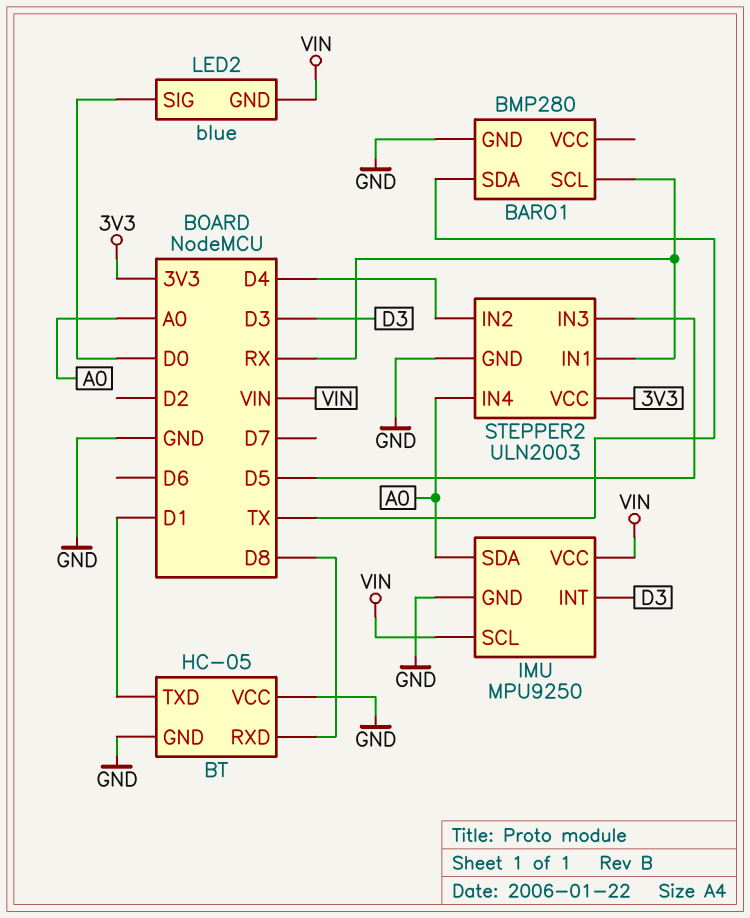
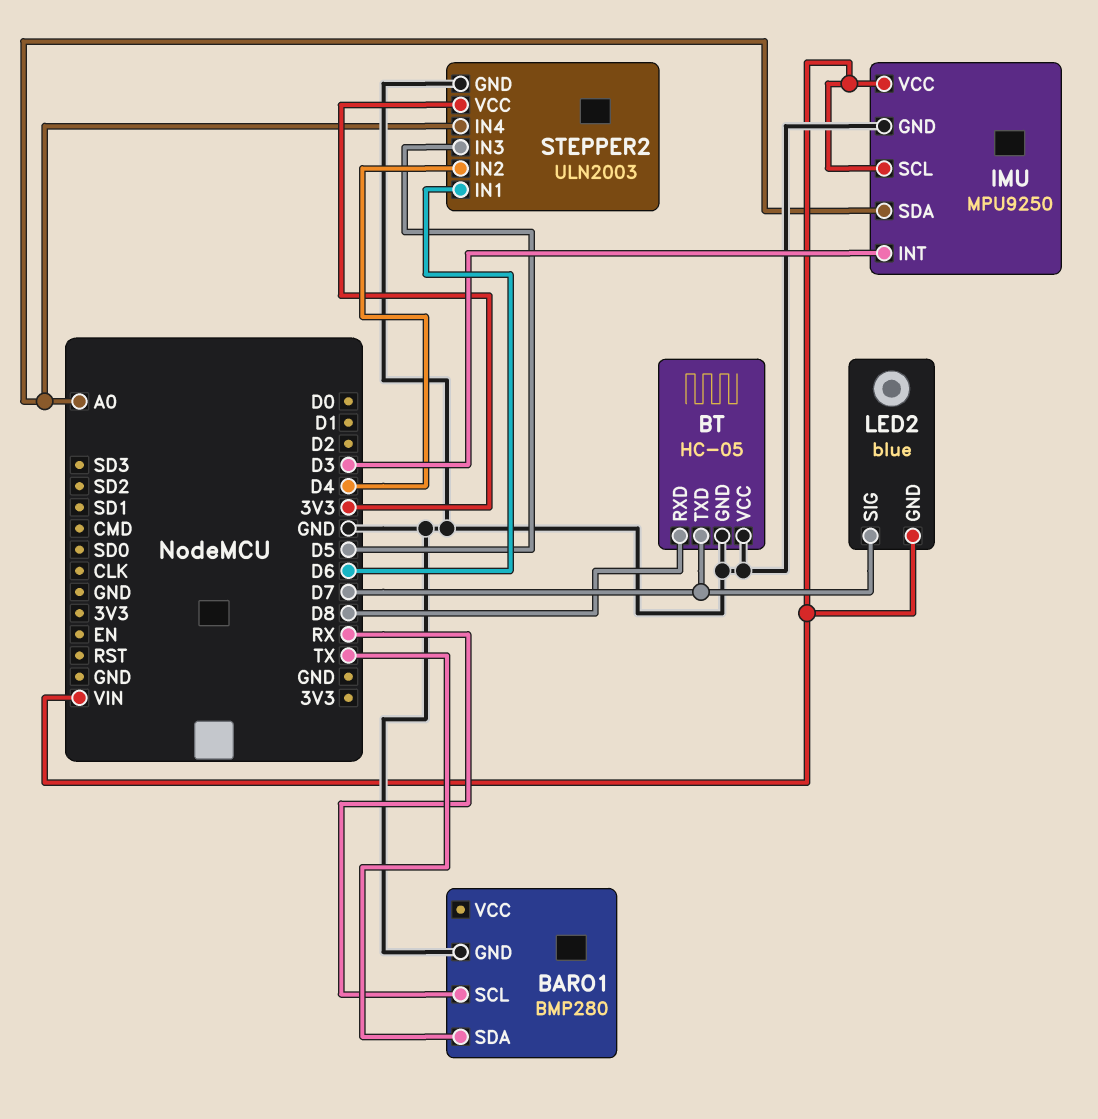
BT pin TXD: D1 -> D7
LED2 pin SIG: D0 -> D7
STEPPER2 pin IN1: RX -> D6

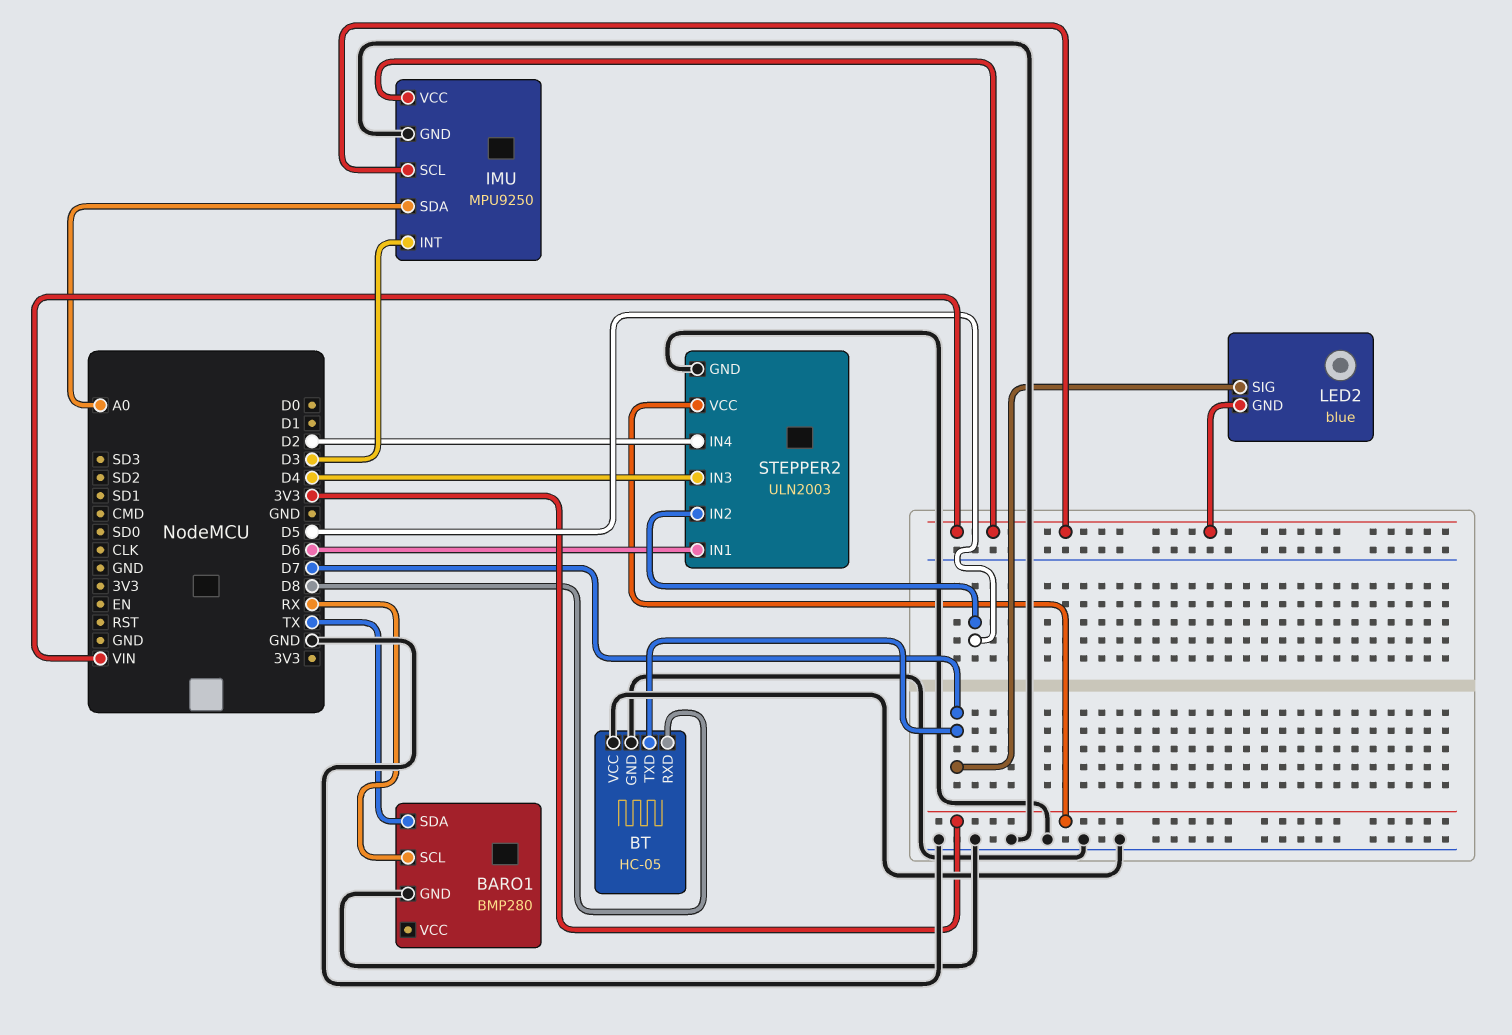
STEPPER2 pin IN2: D4 -> D5
STEPPER2 pin IN3: D5 -> D4
STEPPER2 pin IN4: A0 -> D2

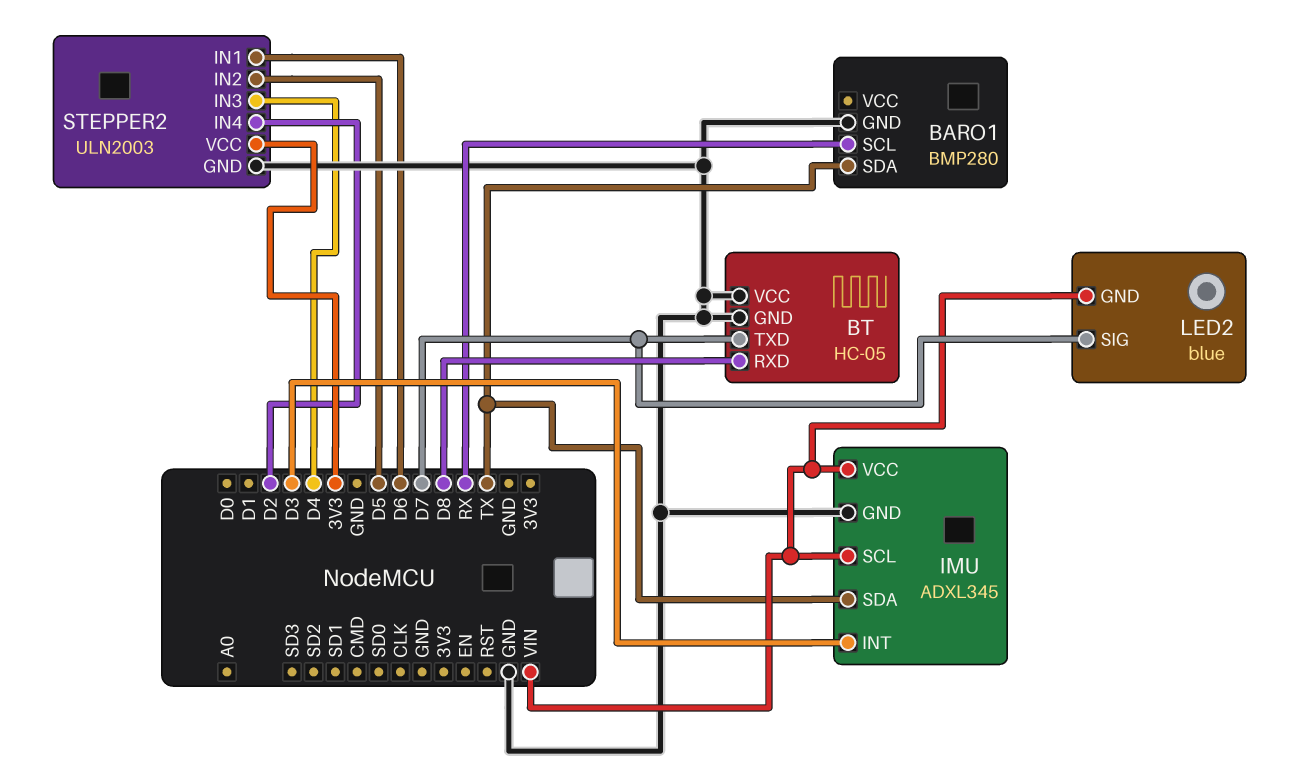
IMU: MPU9250 -> ADXL345
IMU pin SDA: A0 -> TX

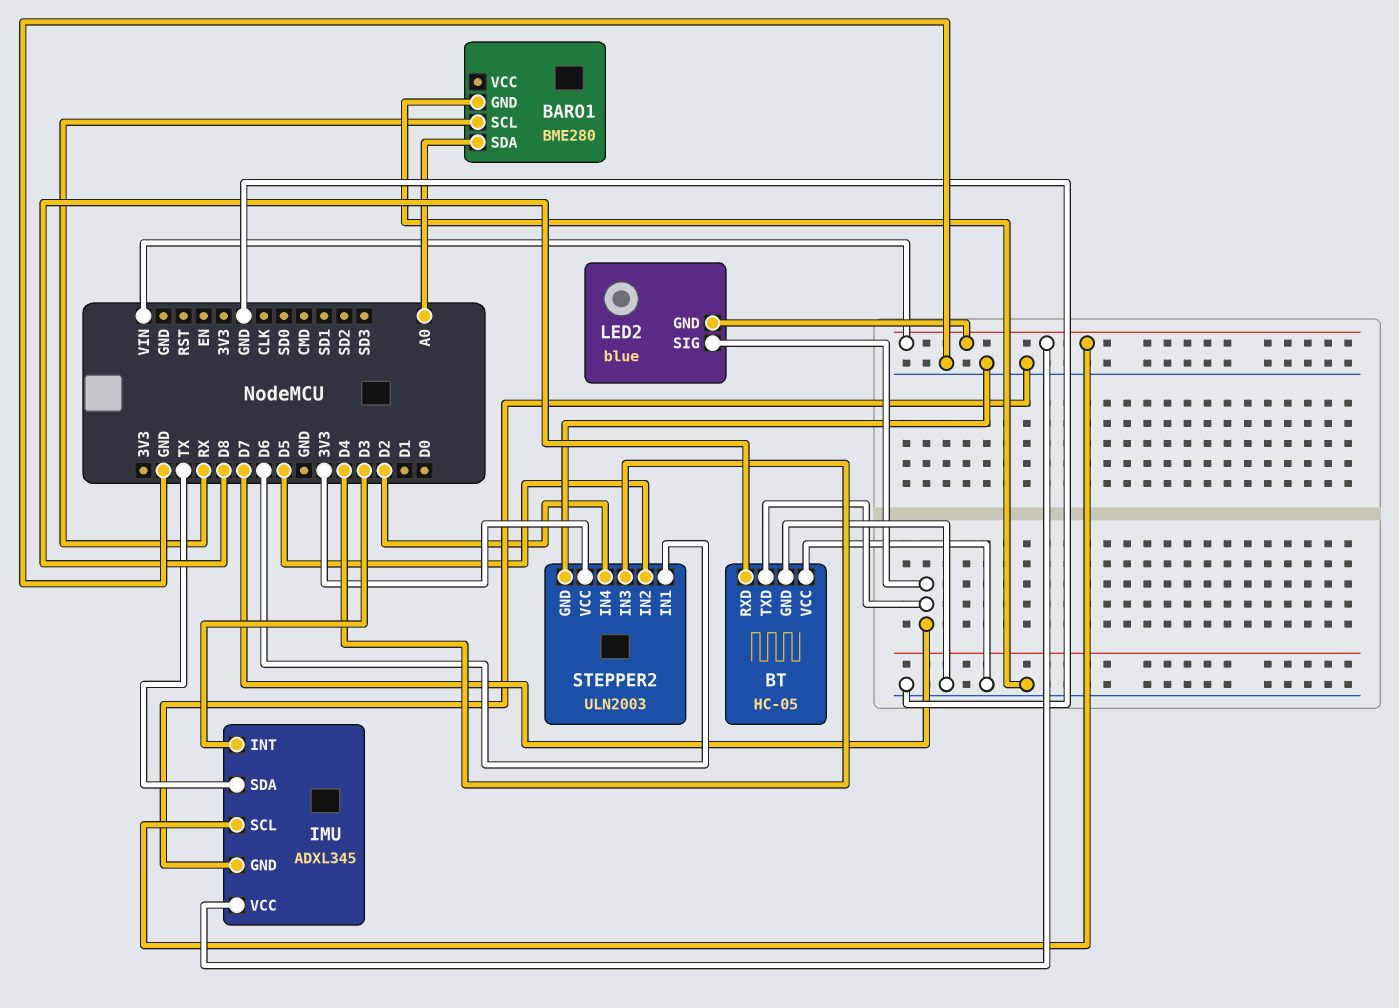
BARO1: BMP280 -> BME280
BARO1 pin SDA: TX -> A0

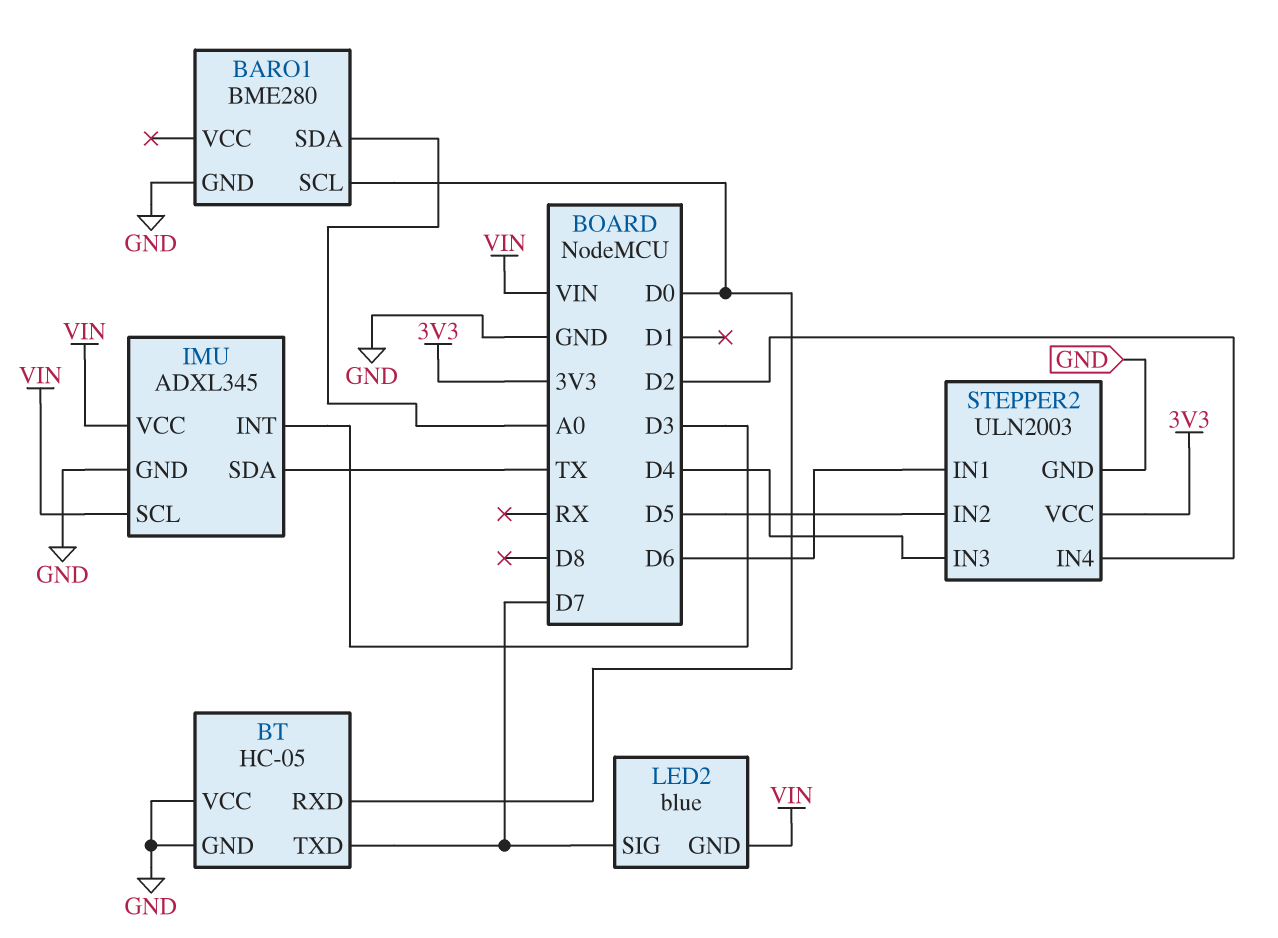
BARO1 pin SCL: RX -> D0
BT pin RXD: D8 -> D0

